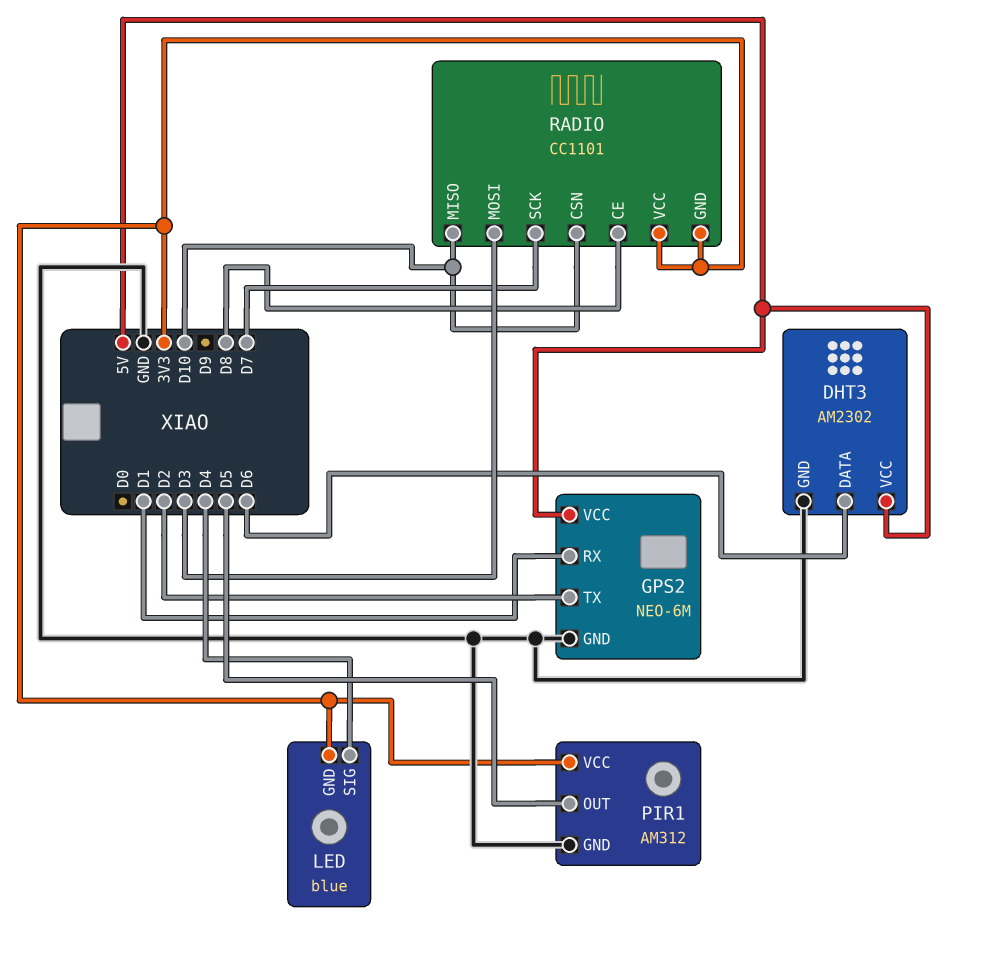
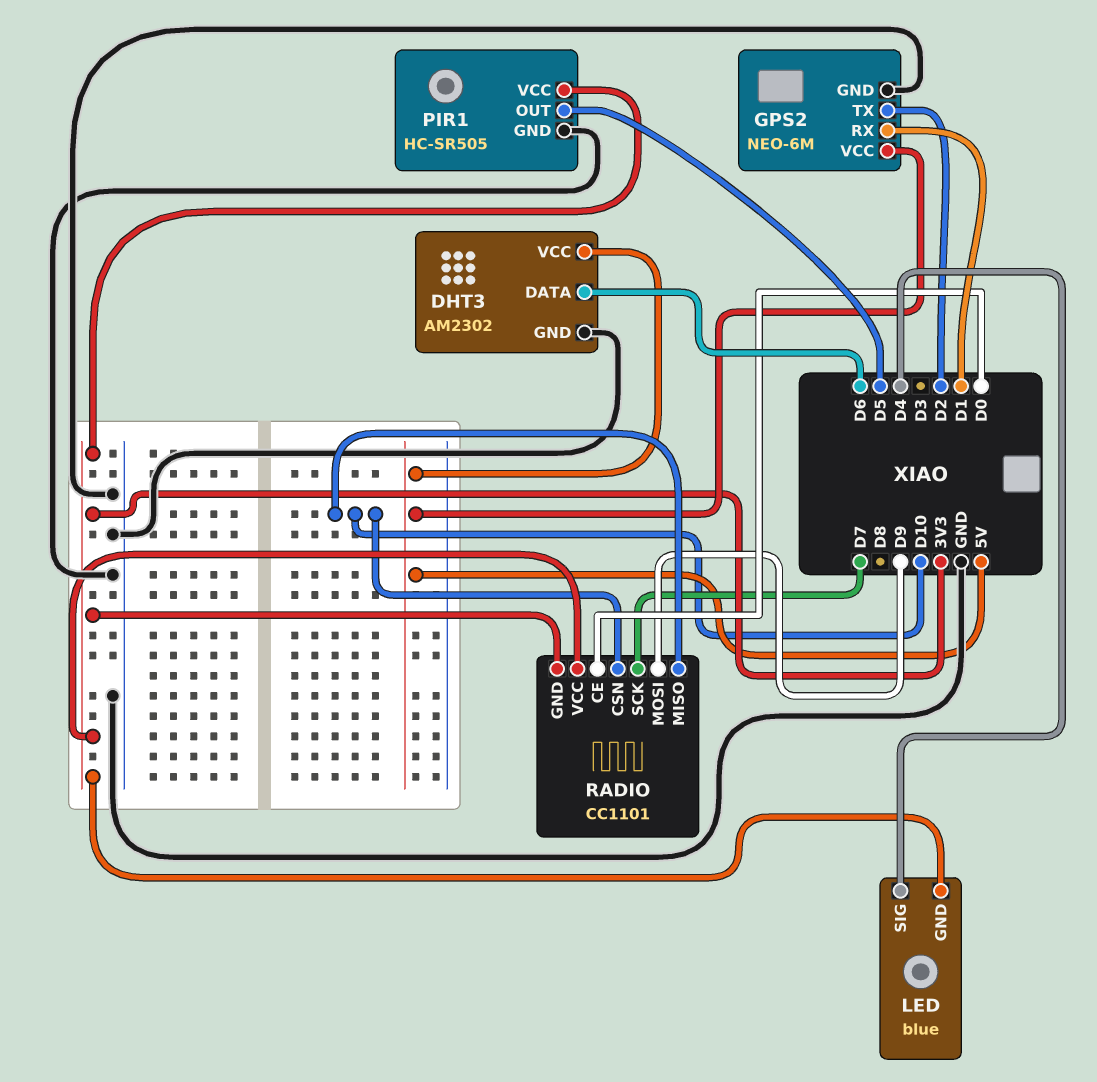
PIR1: AM312 -> HC-SR505
RADIO pin CE: D8 -> D0
RADIO pin MOSI: D3 -> D9

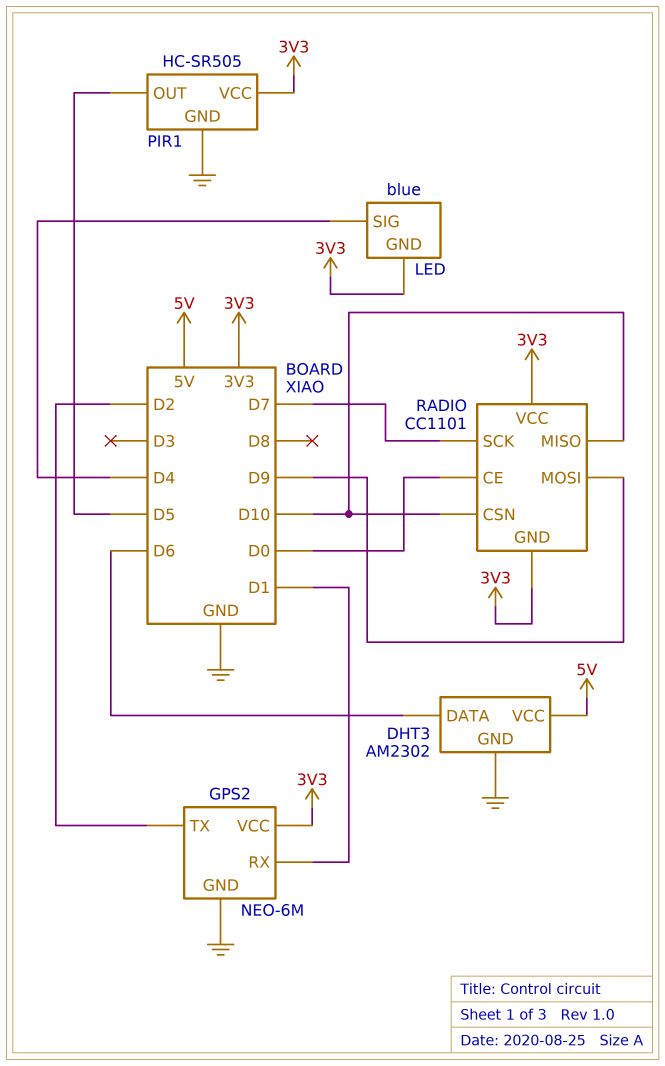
GPS2 pin VCC: 5V -> 3V3

